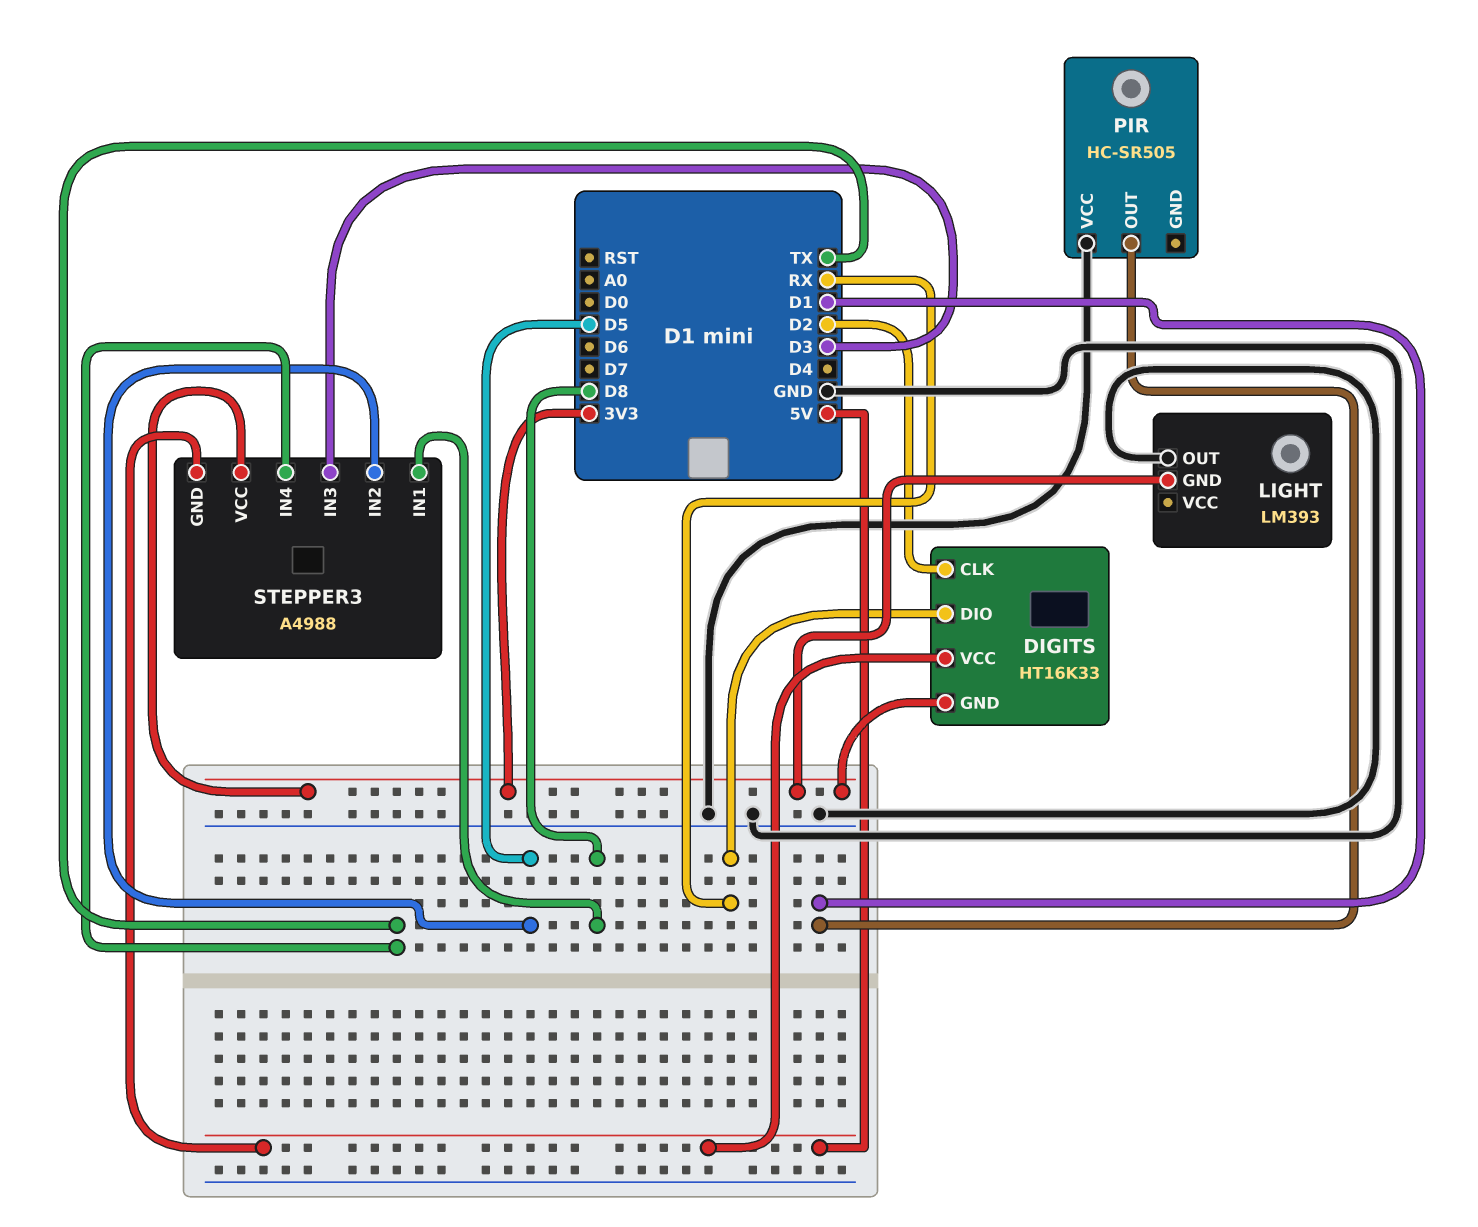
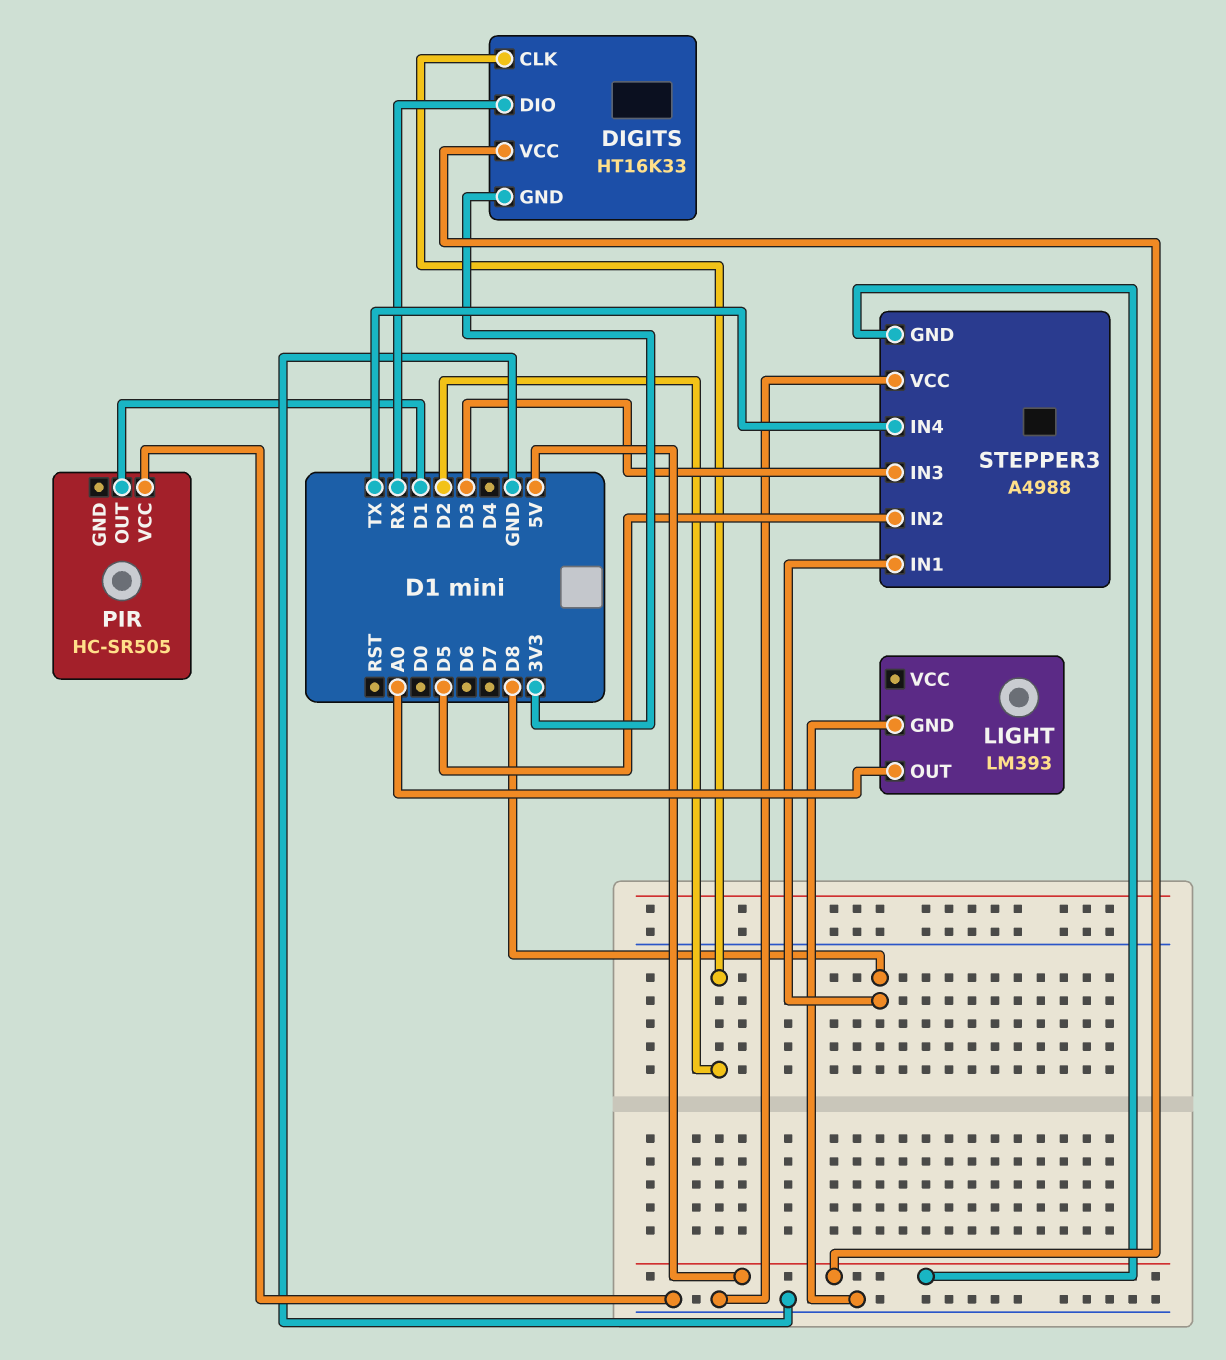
LIGHT pin GND: 3V3 -> GND
LIGHT pin OUT: GND -> A0
STEPPER3 pin VCC: 3V3 -> GND

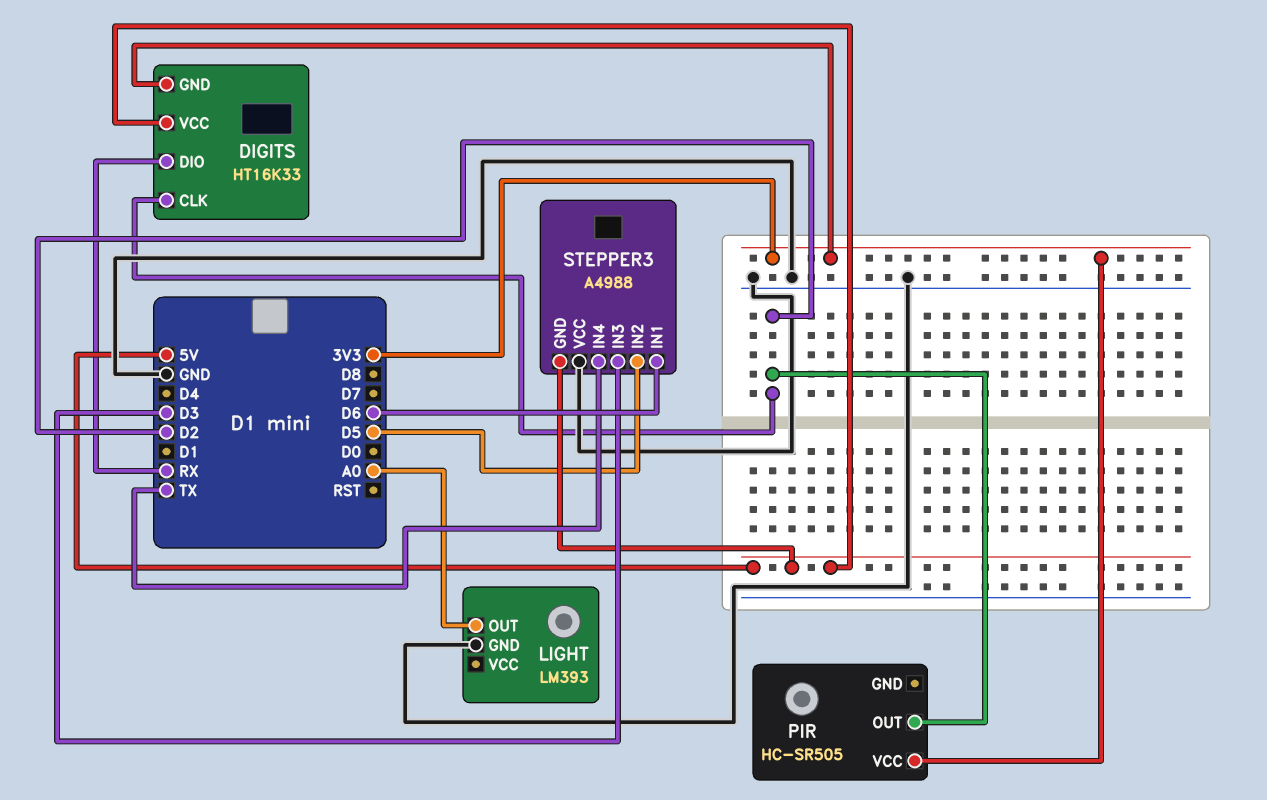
PIR pin OUT: D1 -> D2
PIR pin VCC: GND -> 3V3
STEPPER3 pin IN1: D8 -> D6

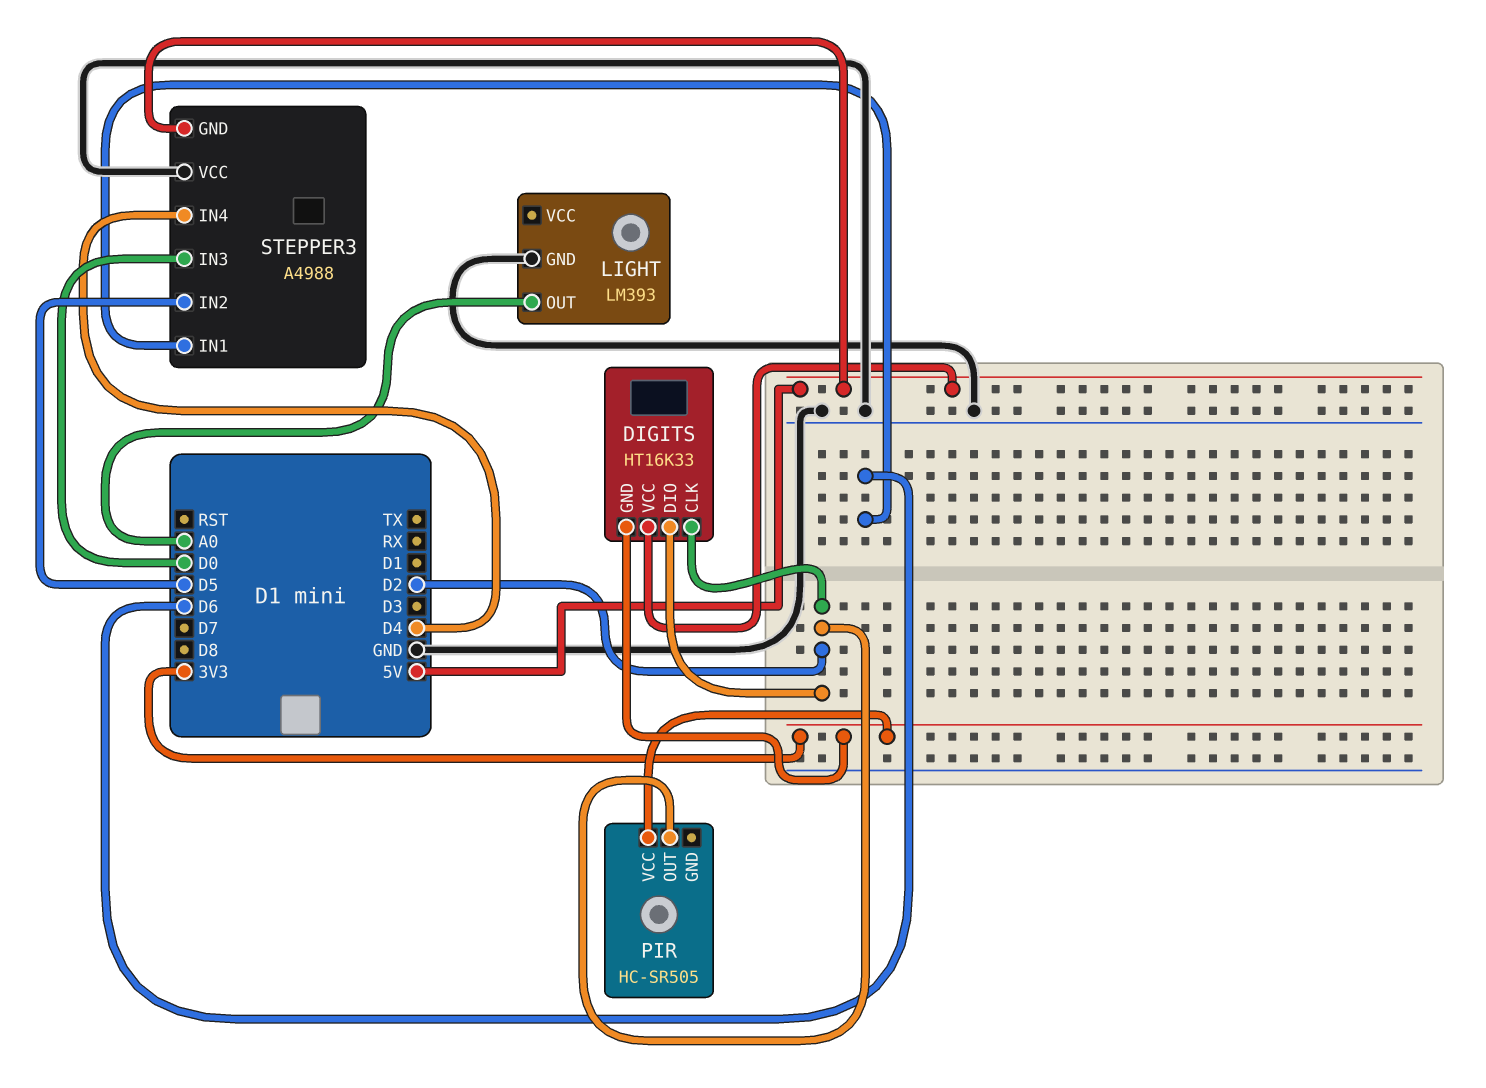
DIGITS pin DIO: RX -> D2
STEPPER3 pin IN3: D3 -> D0
STEPPER3 pin IN4: TX -> D4

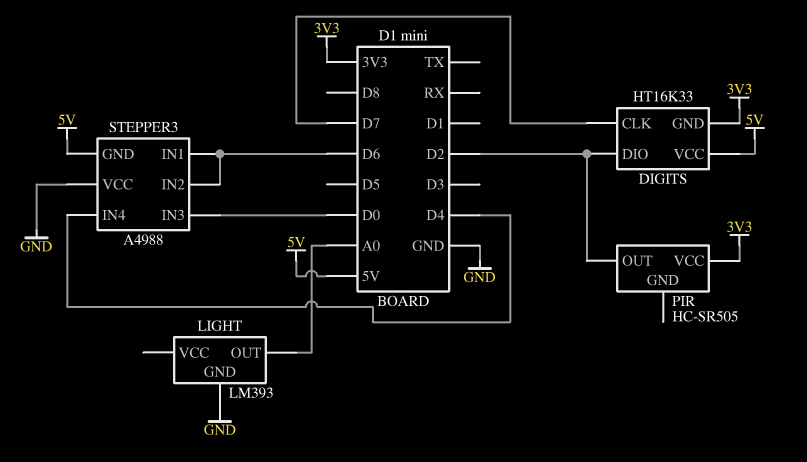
DIGITS pin CLK: D2 -> D7
STEPPER3 pin IN2: D5 -> D6

